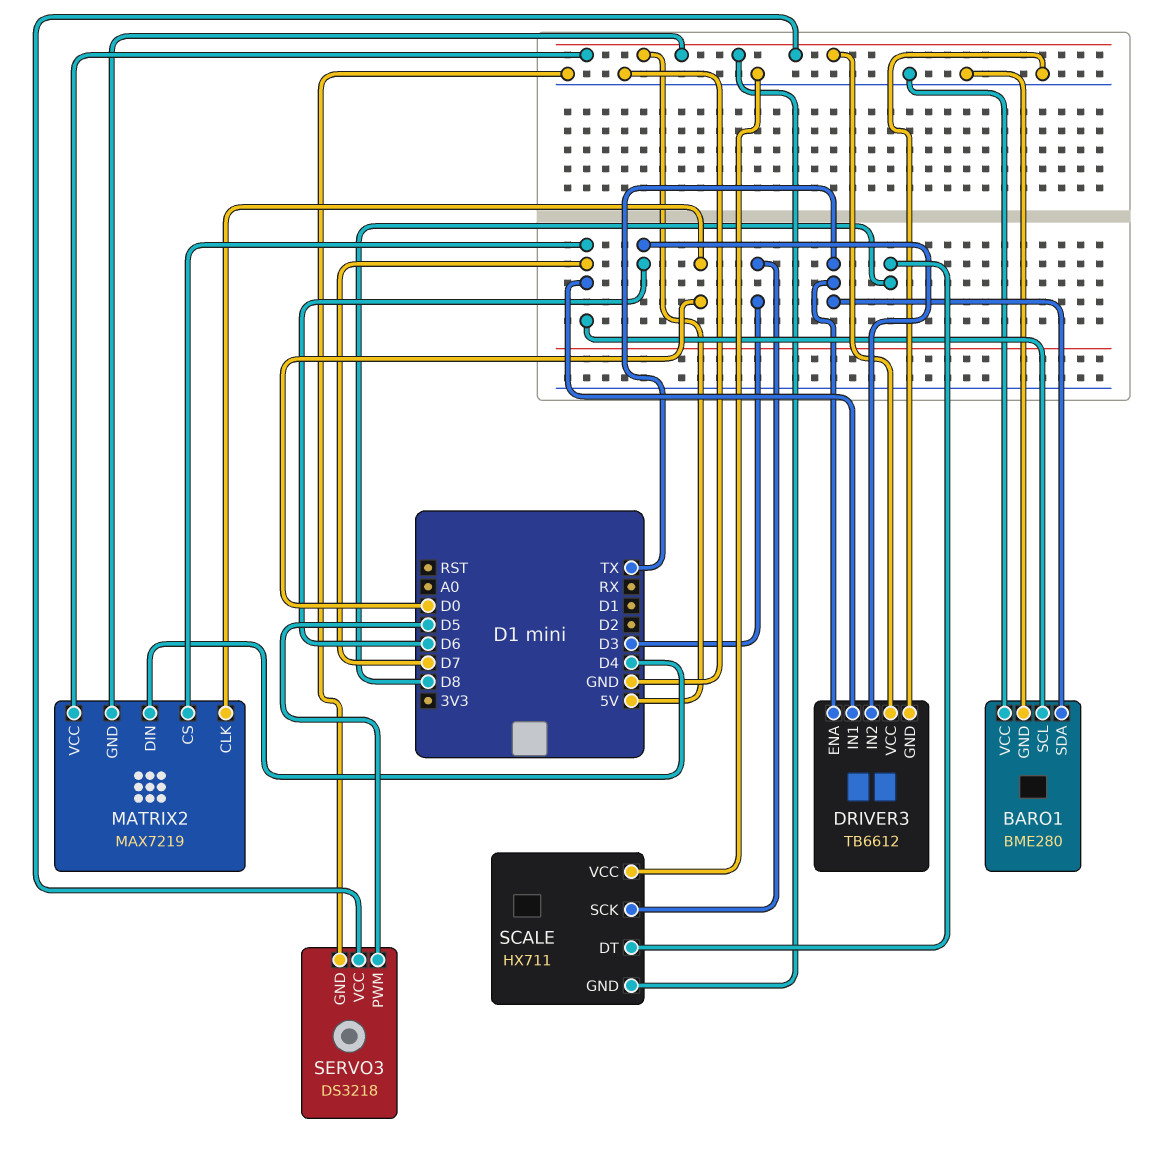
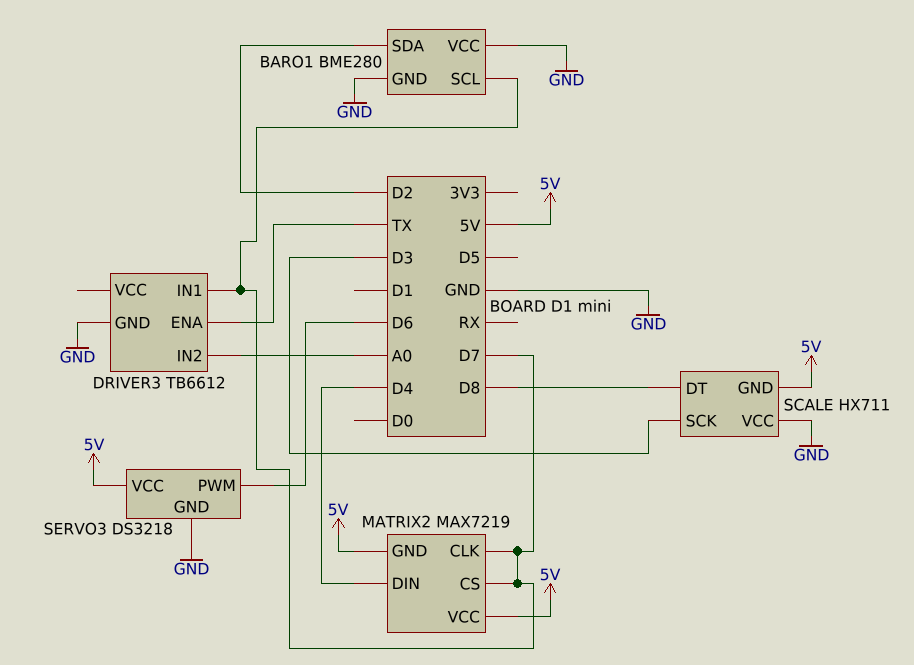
BARO1 pin SDA: TX -> D2
DRIVER3 pin IN2: D6 -> A0
DRIVER3 pin VCC: 5V -> none
MATRIX2 pin CLK: D0 -> D7
SERVO3 pin PWM: D5 -> D6

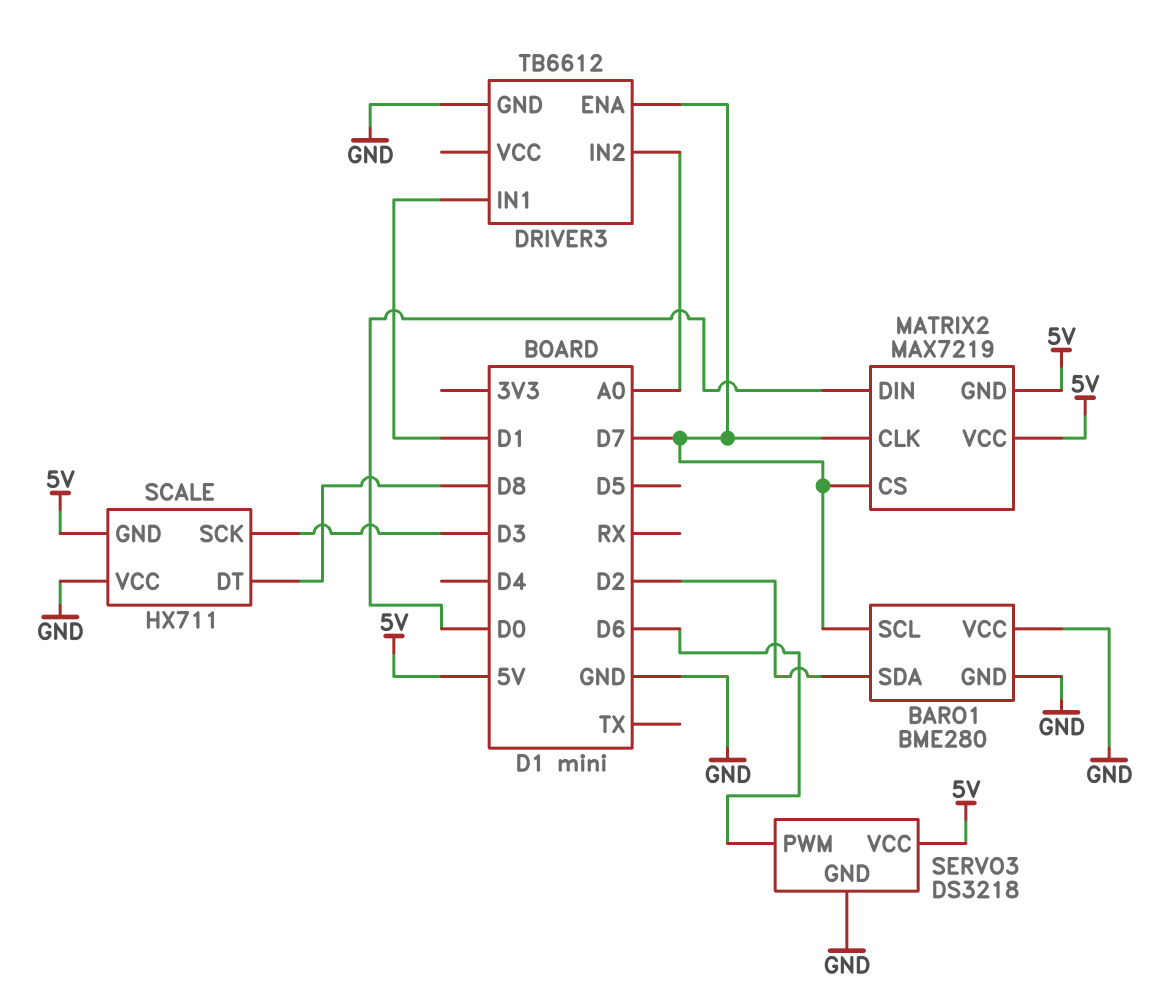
DRIVER3 pin ENA: TX -> D7
DRIVER3 pin IN1: D7 -> D1
MATRIX2 pin DIN: D4 -> D0

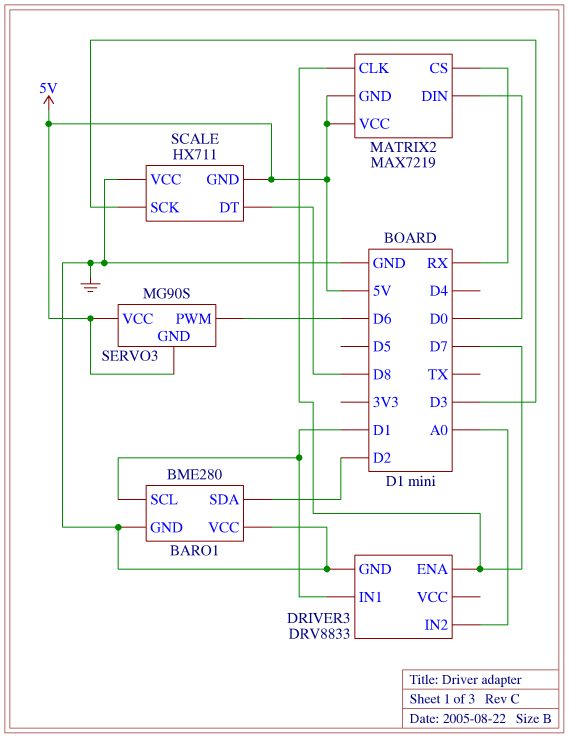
BARO1 pin SCL: D7 -> D1
DRIVER3: TB6612 -> DRV8833
MATRIX2 pin CS: D7 -> RX
SERVO3: DS3218 -> MG90S
SERVO3 pin GND: GND -> 5V

